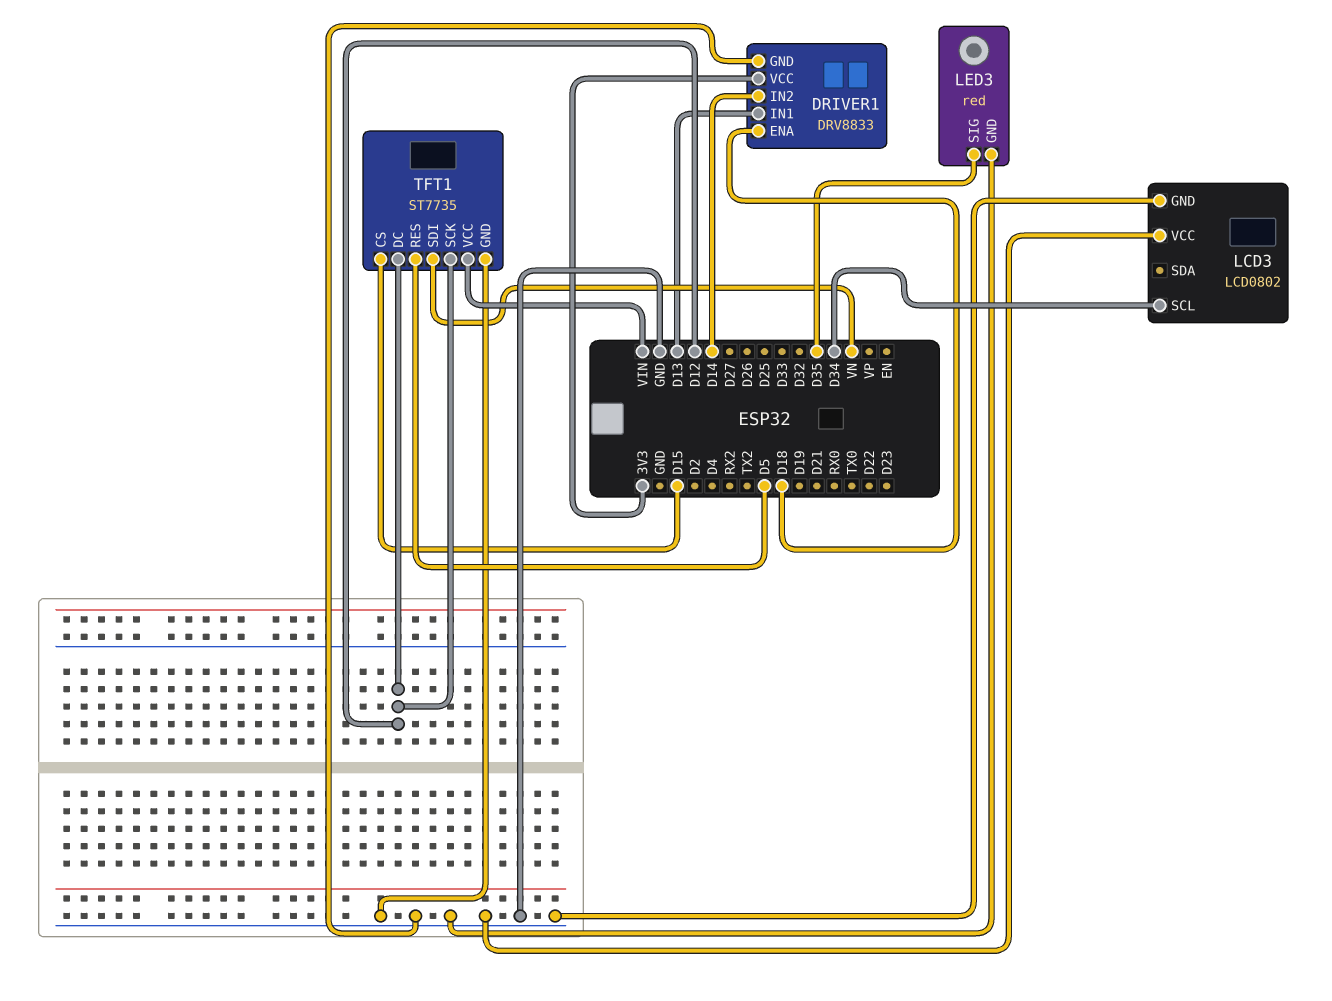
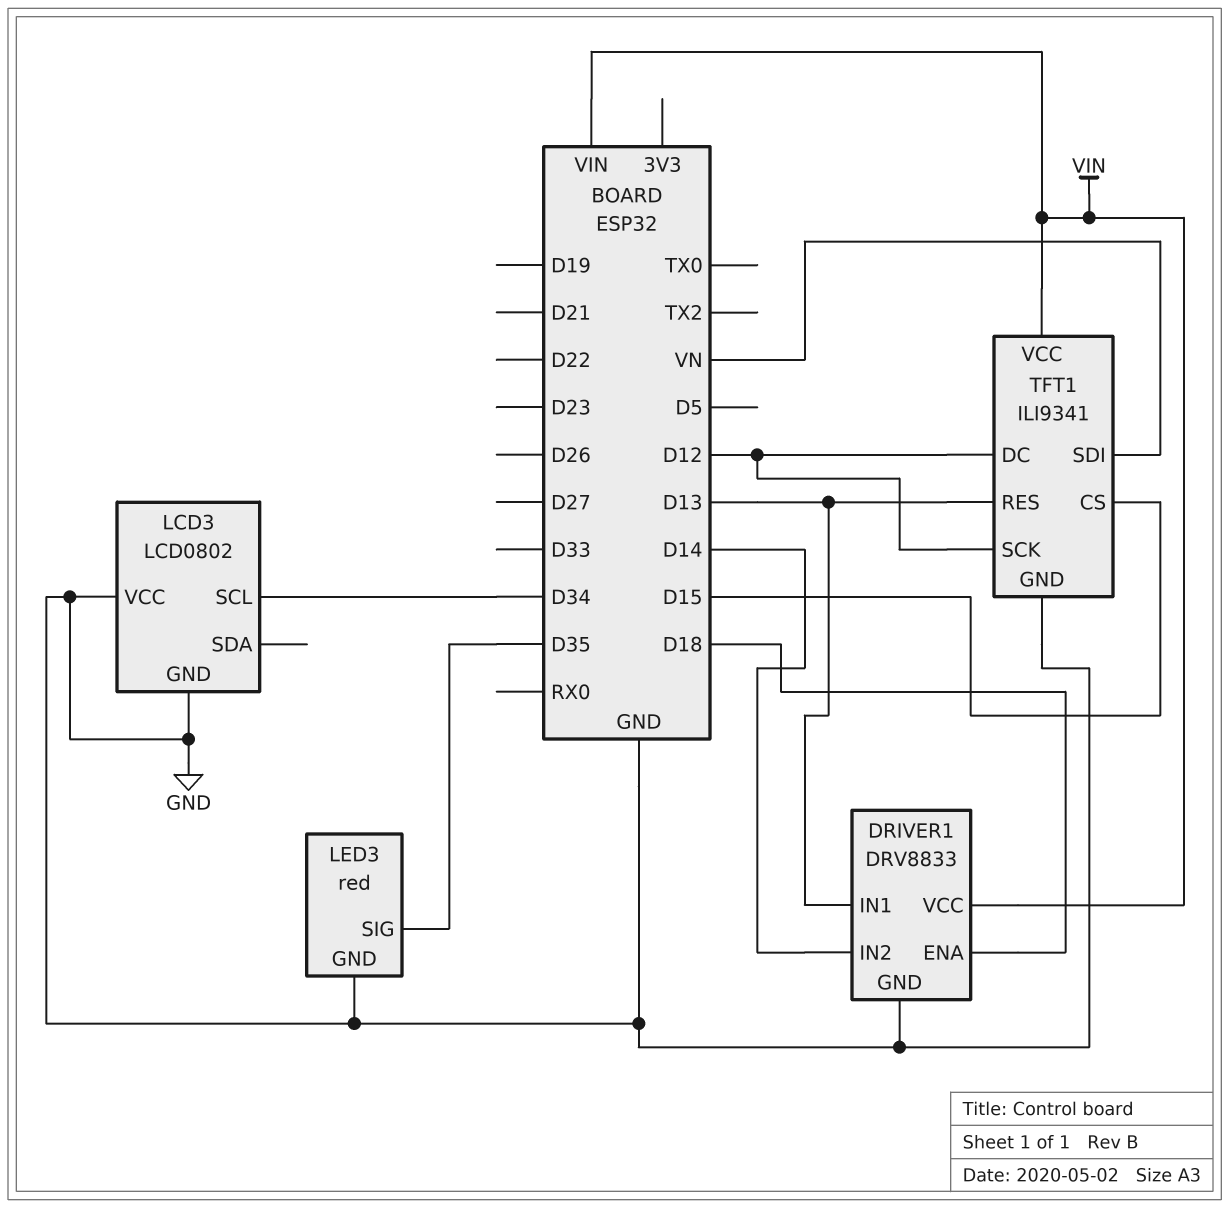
DRIVER1 pin VCC: 3V3 -> VIN
TFT1: ST7735 -> ILI9341
TFT1 pin RES: D5 -> D13

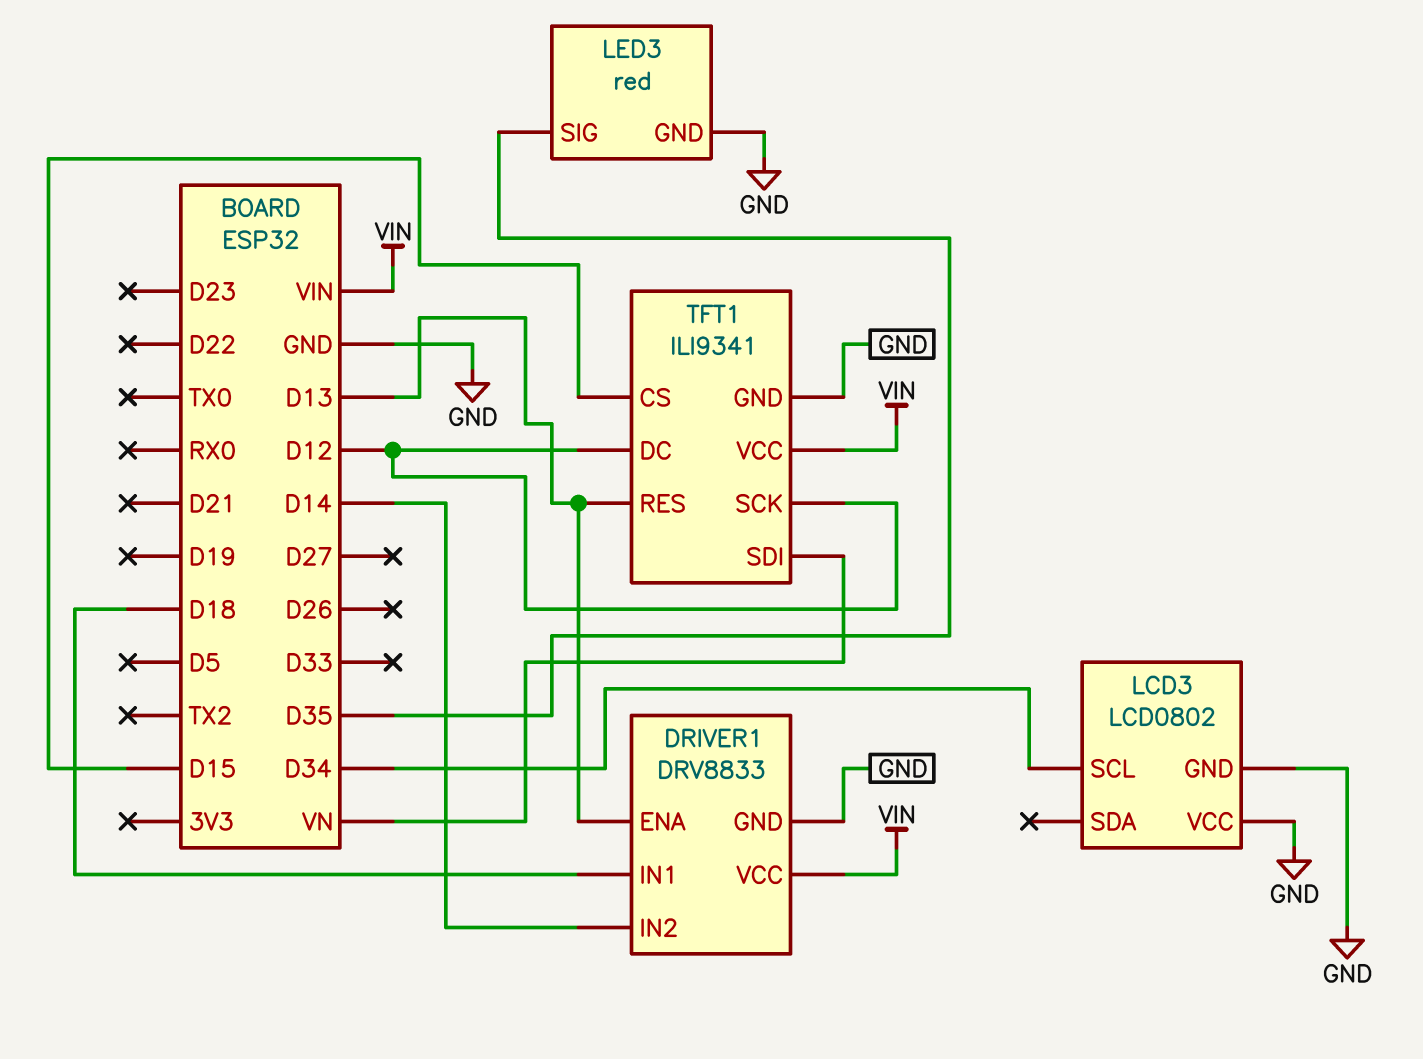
DRIVER1 pin ENA: D18 -> D13
DRIVER1 pin IN1: D13 -> D18

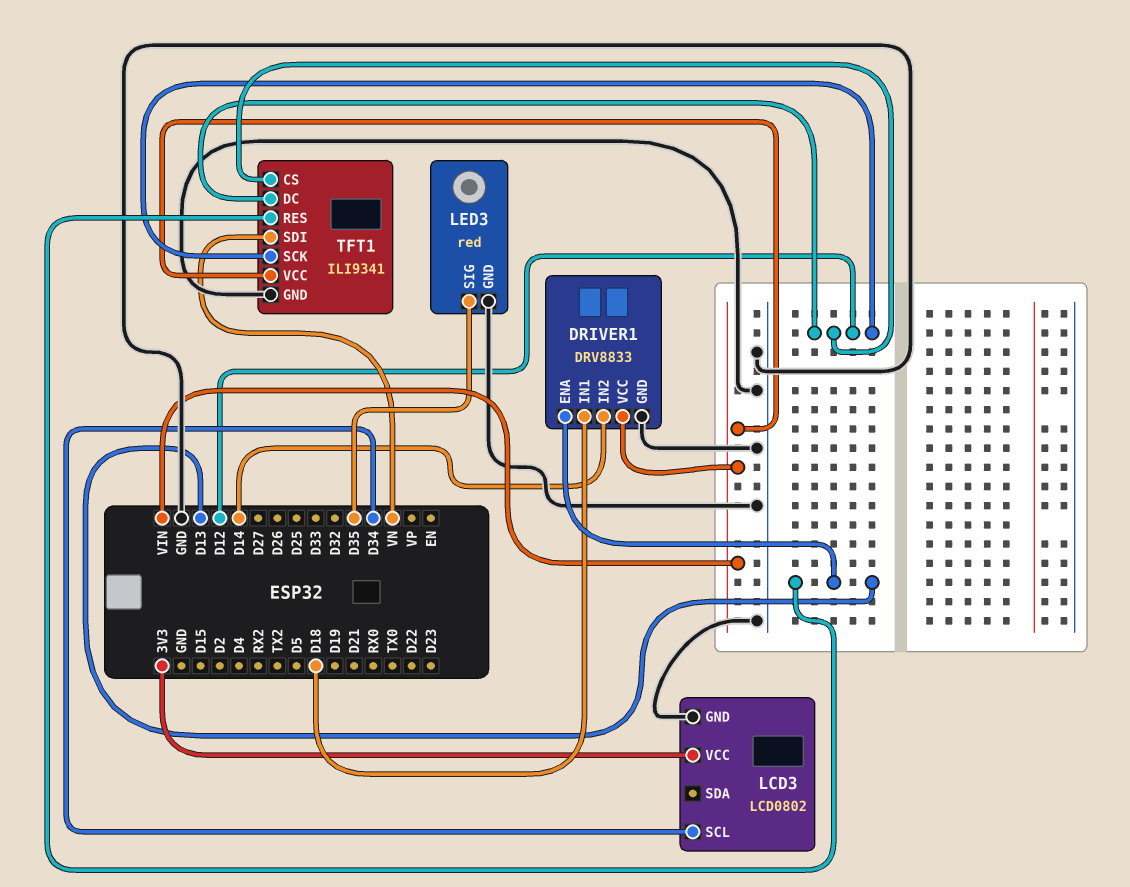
LCD3 pin VCC: GND -> 3V3
TFT1 pin CS: D15 -> D12

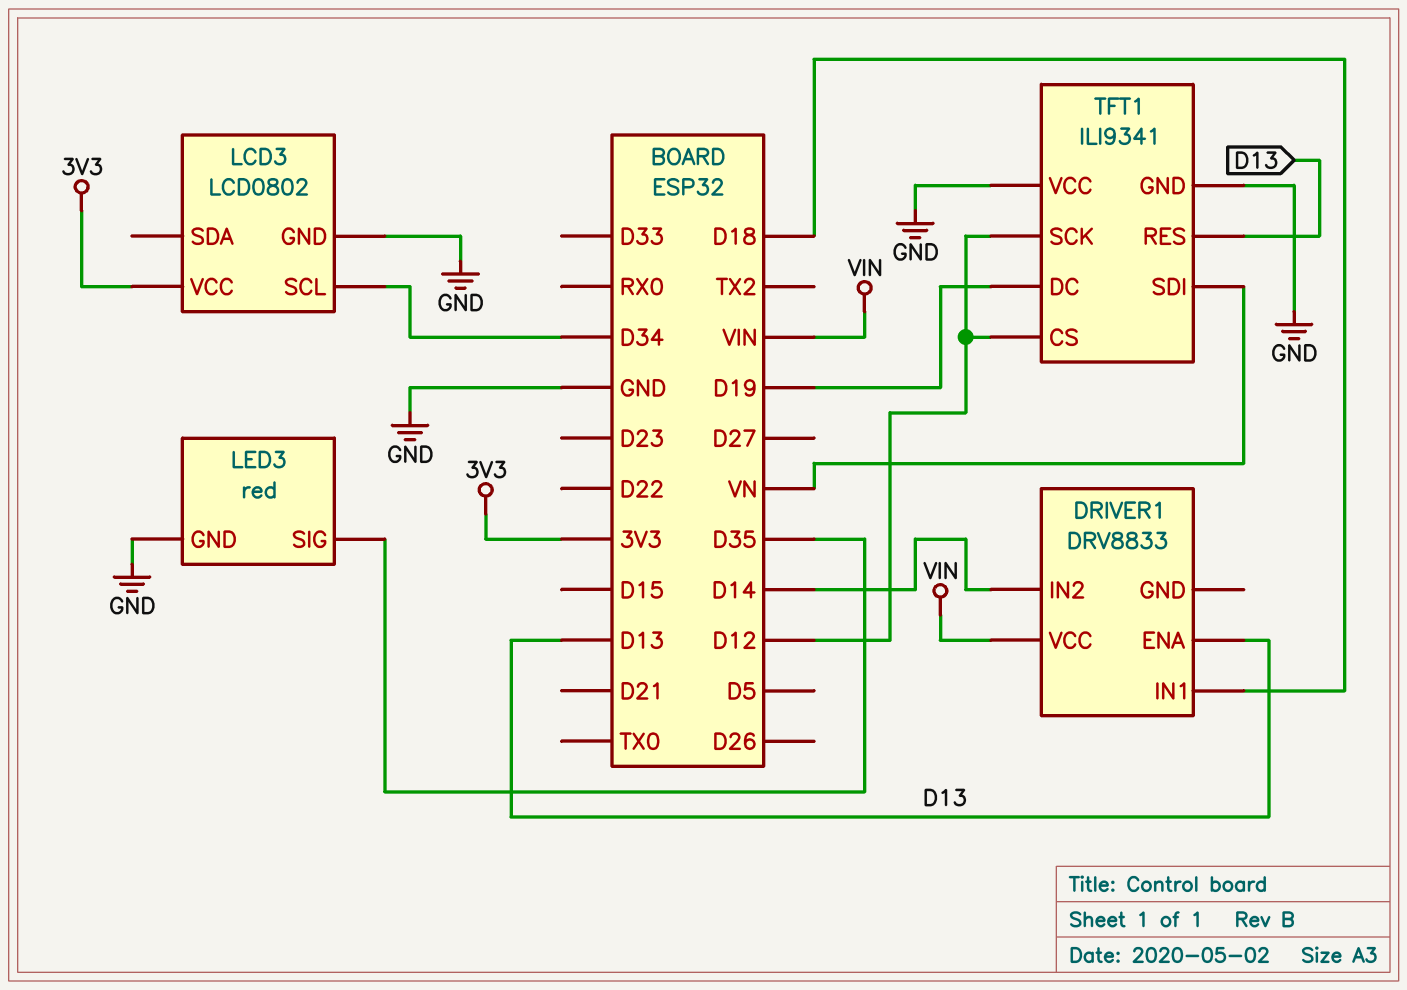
DRIVER1 pin GND: GND -> none
TFT1 pin DC: D12 -> D19
TFT1 pin VCC: VIN -> GND

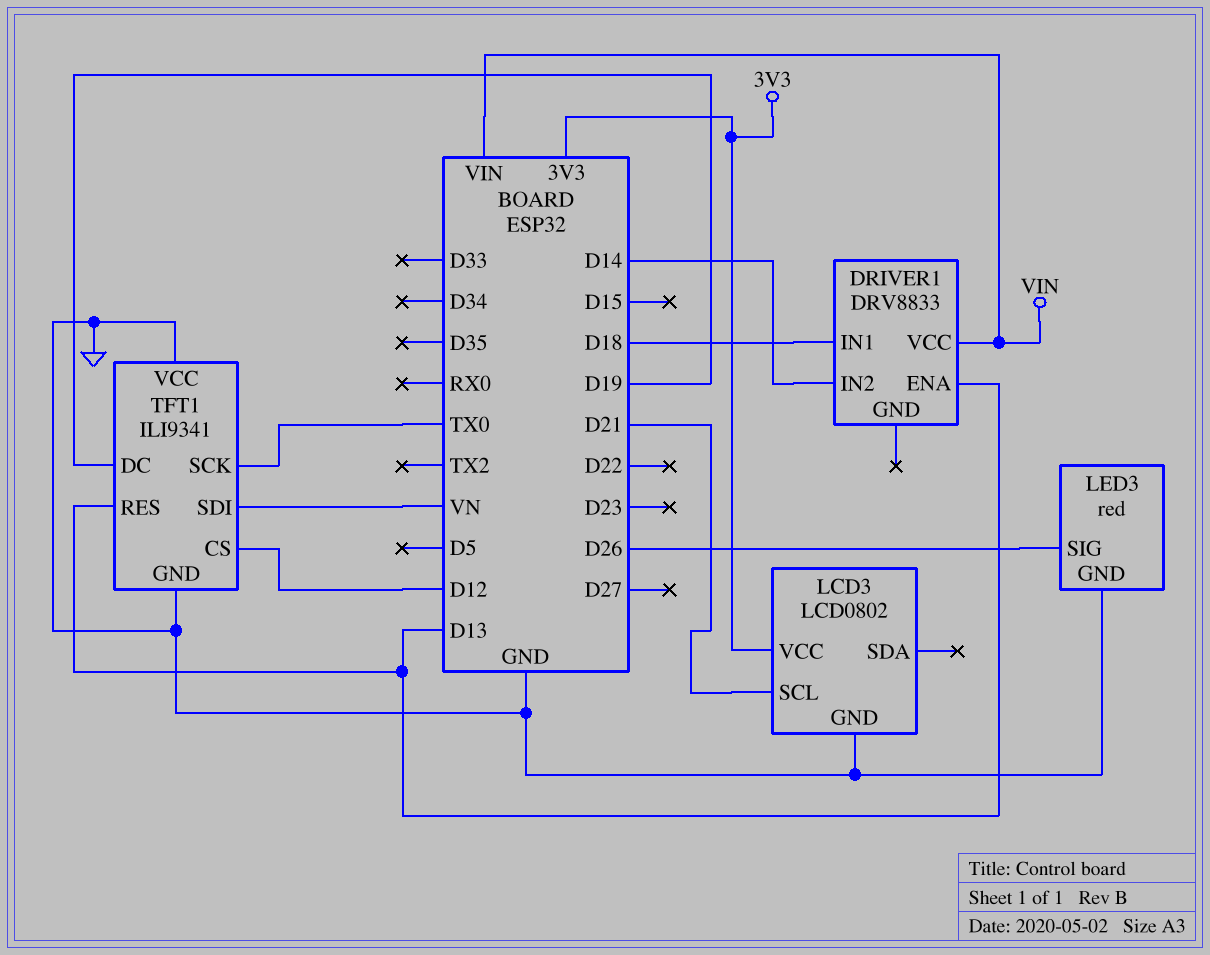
LCD3 pin SCL: D34 -> D21
LED3 pin SIG: D35 -> D26
TFT1 pin SCK: D12 -> TX0

